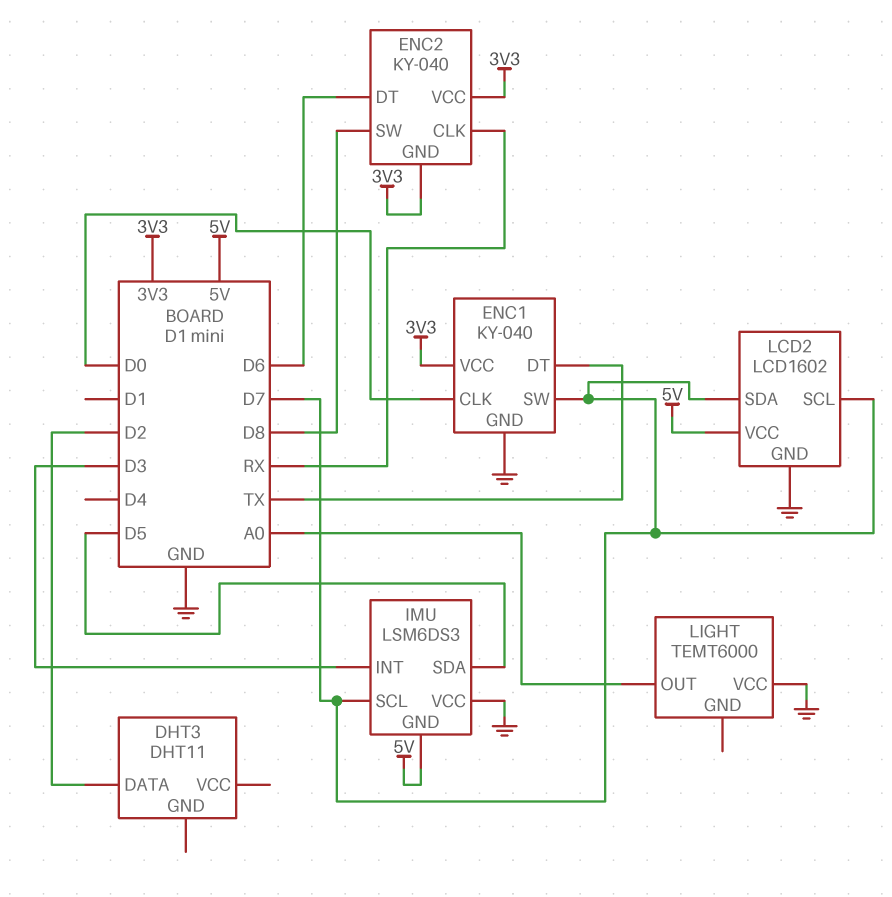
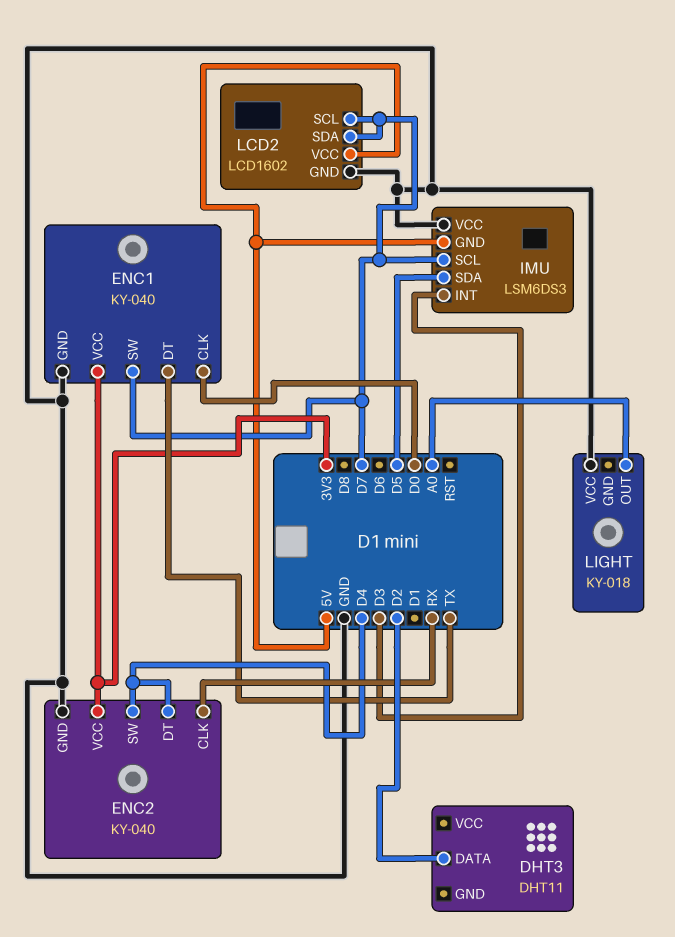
ENC2 pin DT: D6 -> D4
ENC2 pin GND: 3V3 -> GND
ENC2 pin SW: D8 -> D4
LIGHT: TEMT6000 -> KY-018

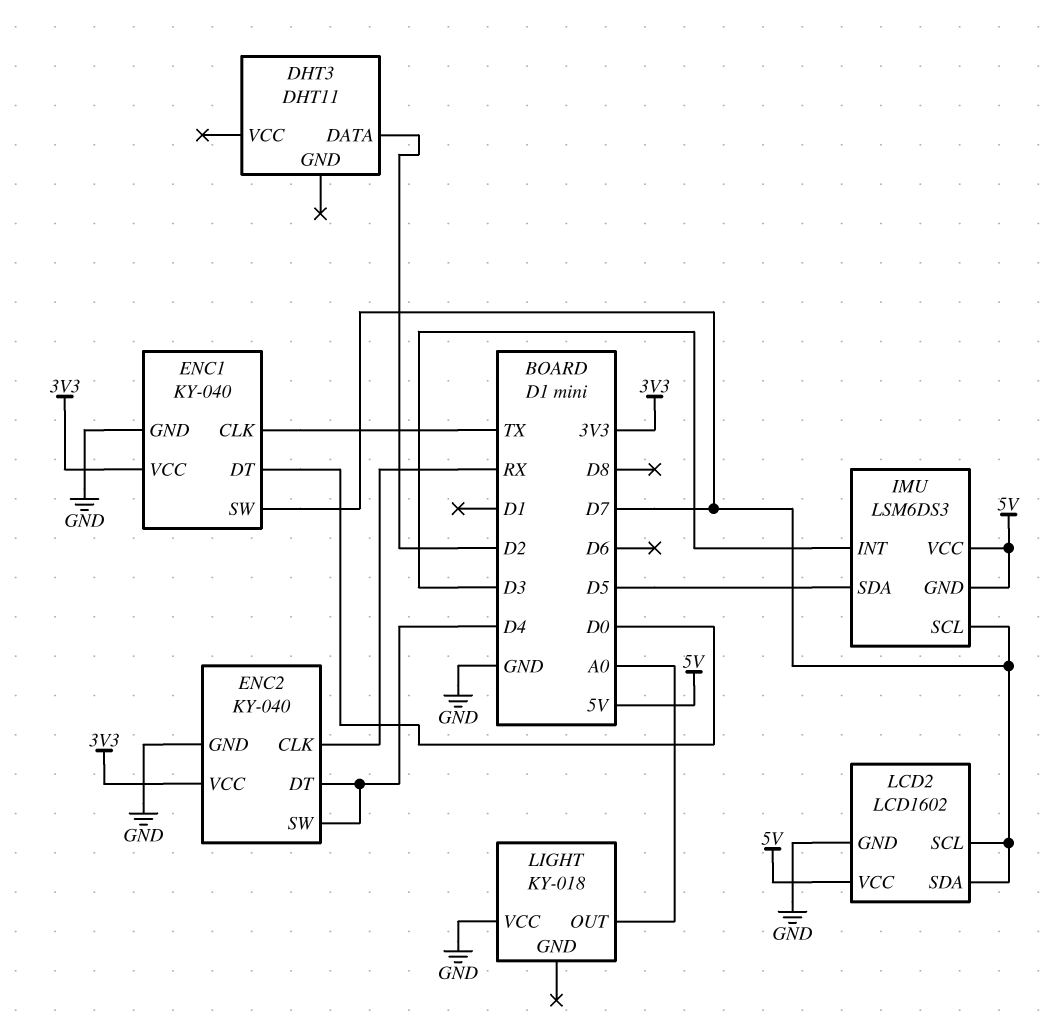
ENC1 pin CLK: D0 -> TX
ENC1 pin DT: TX -> D0
IMU pin VCC: GND -> 5V

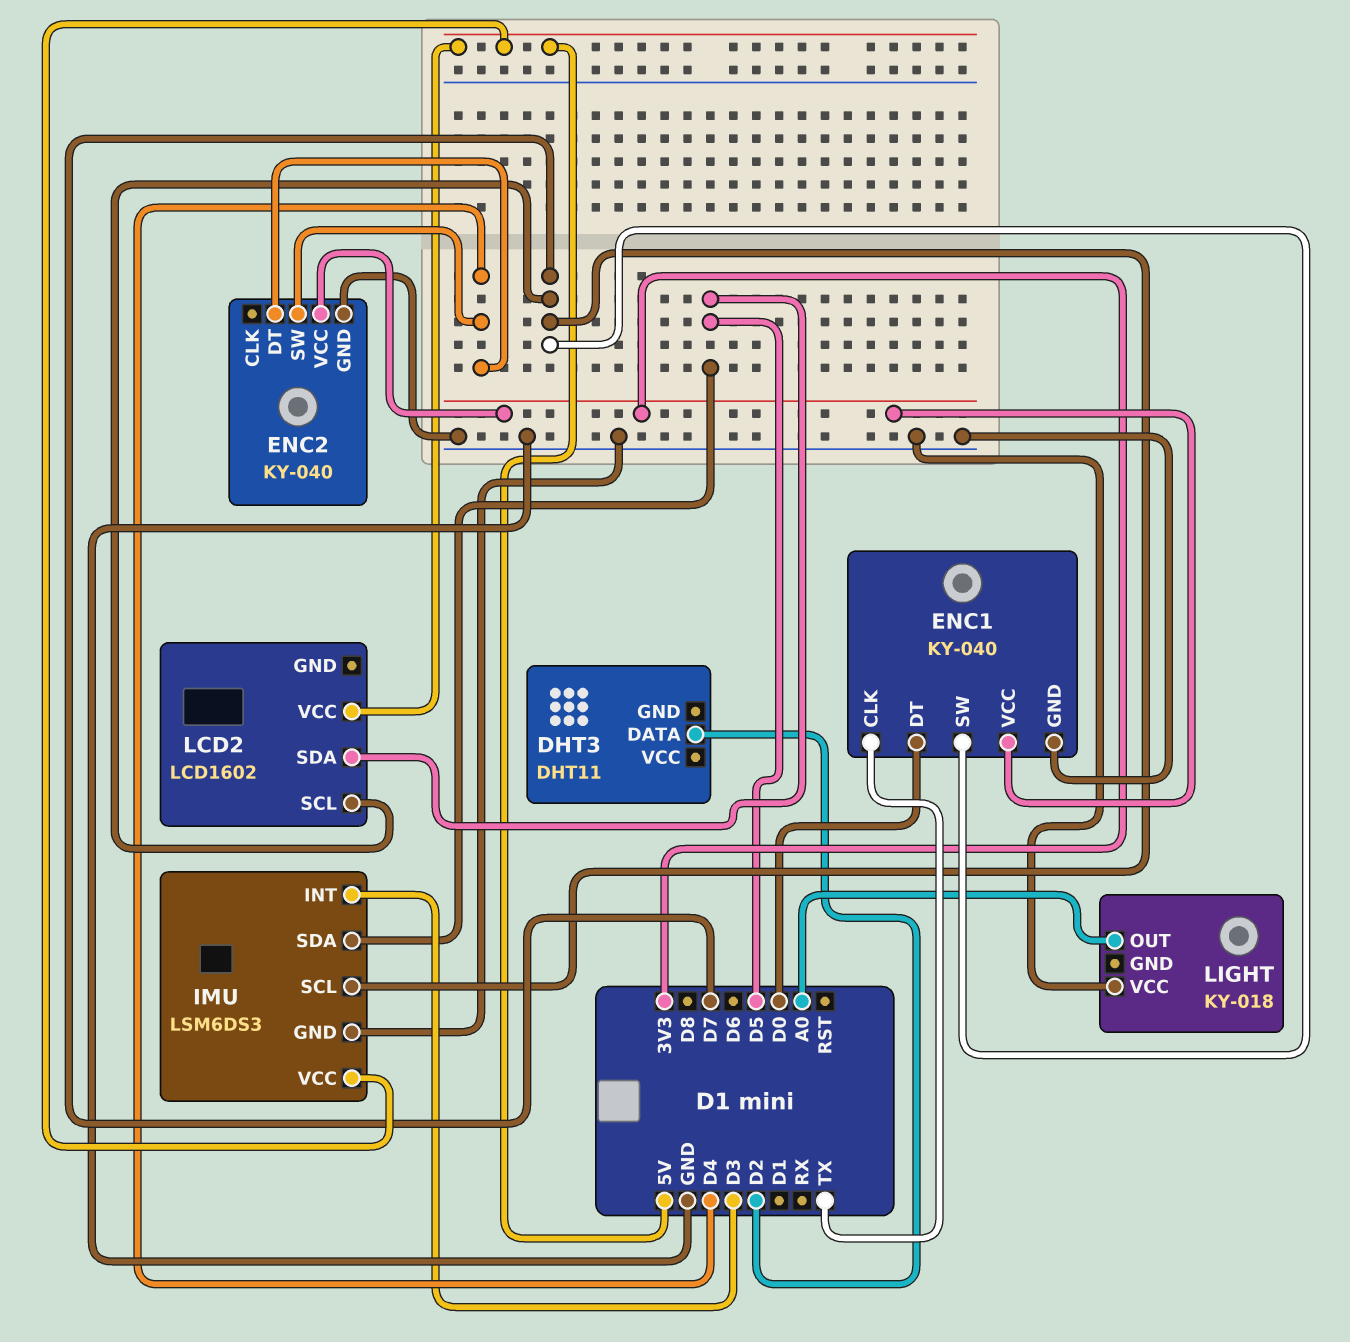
ENC2 pin CLK: RX -> none
IMU pin GND: 5V -> GND
LCD2 pin GND: GND -> none
LCD2 pin SDA: D7 -> D5

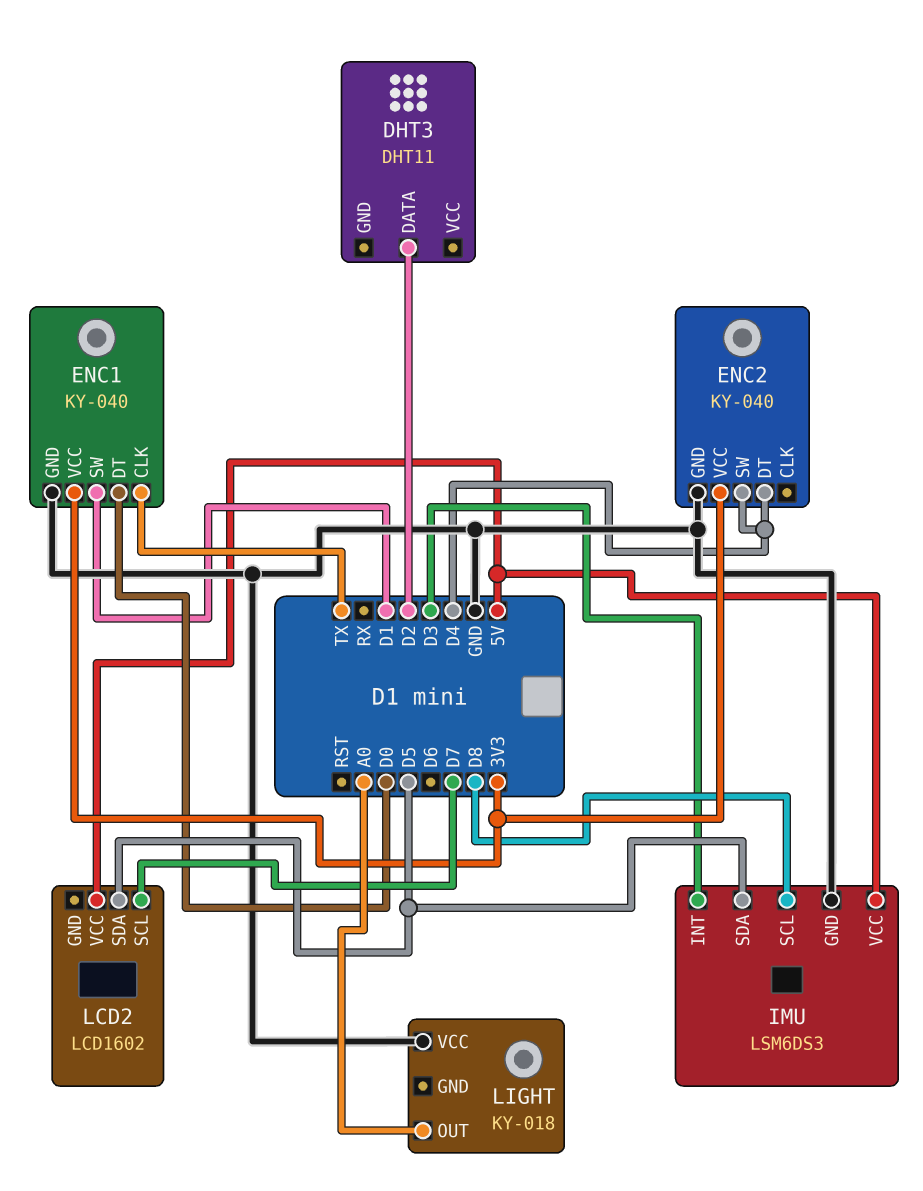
ENC1 pin SW: D7 -> D1
IMU pin SCL: D7 -> D8

